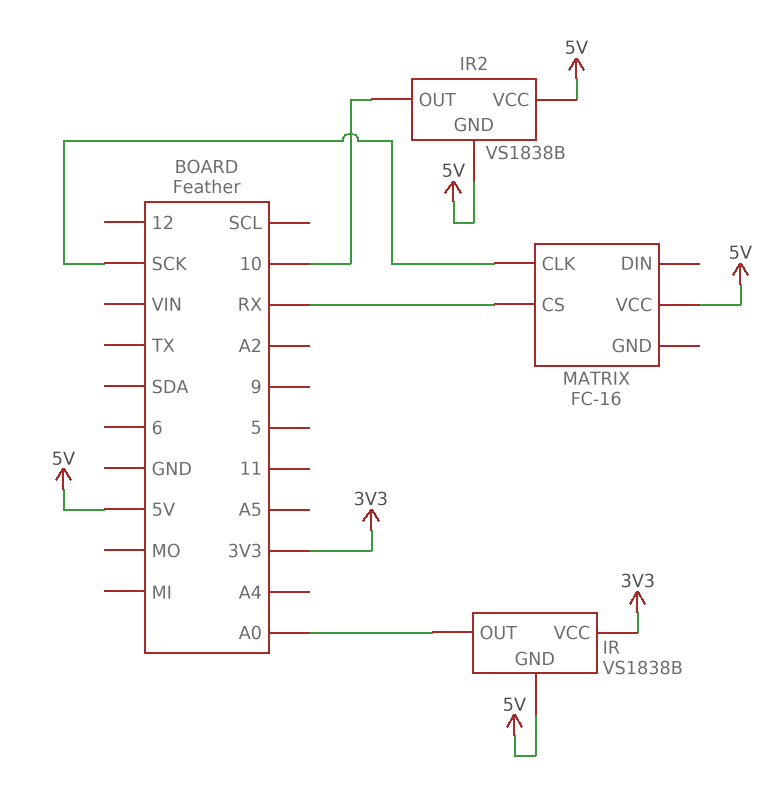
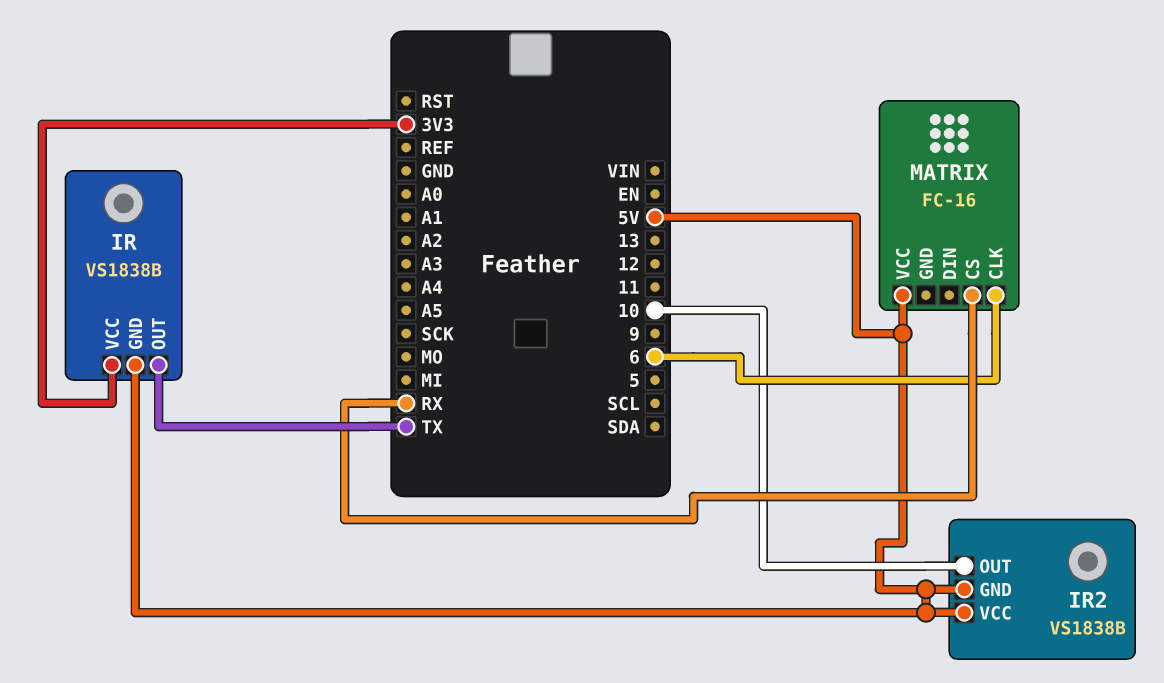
IR pin OUT: A0 -> TX
MATRIX pin CLK: SCK -> 6

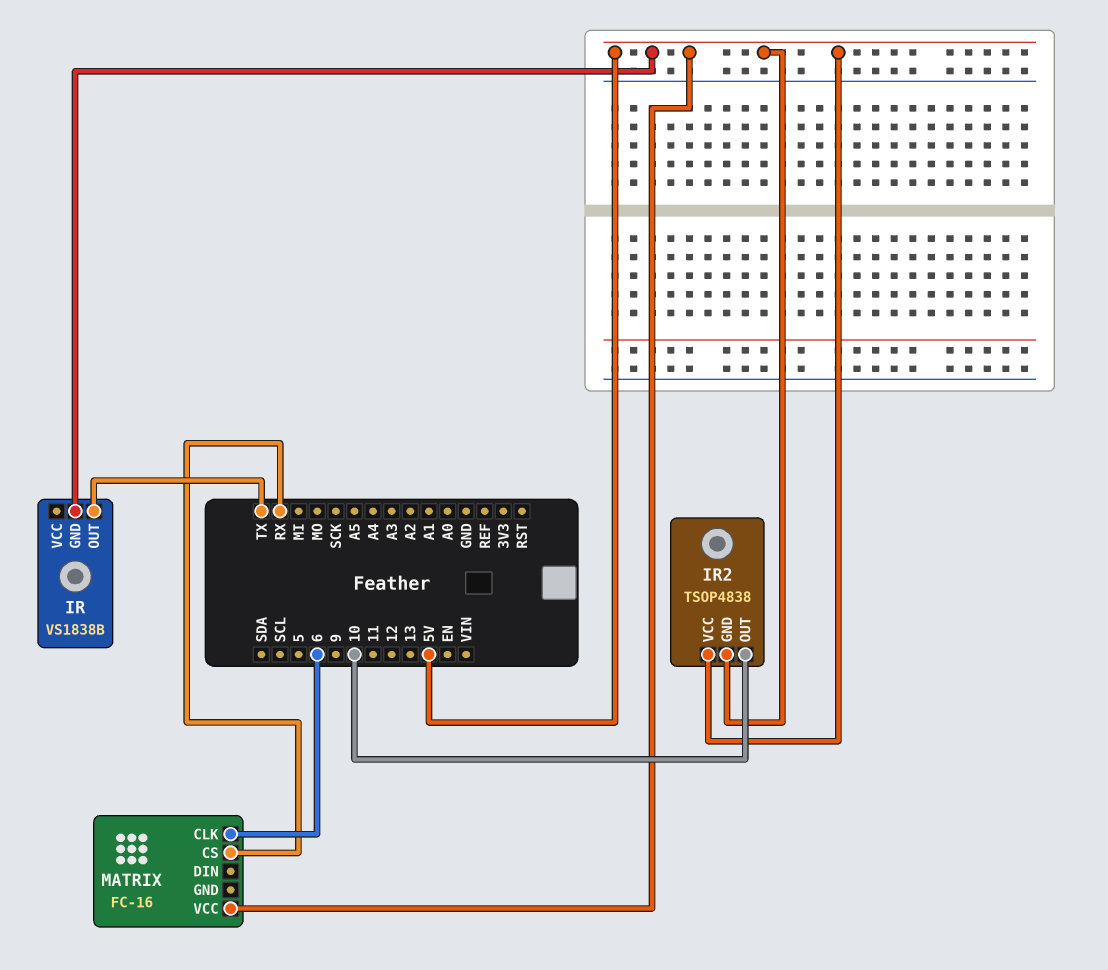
IR pin VCC: 3V3 -> none
IR2: VS1838B -> TSOP4838

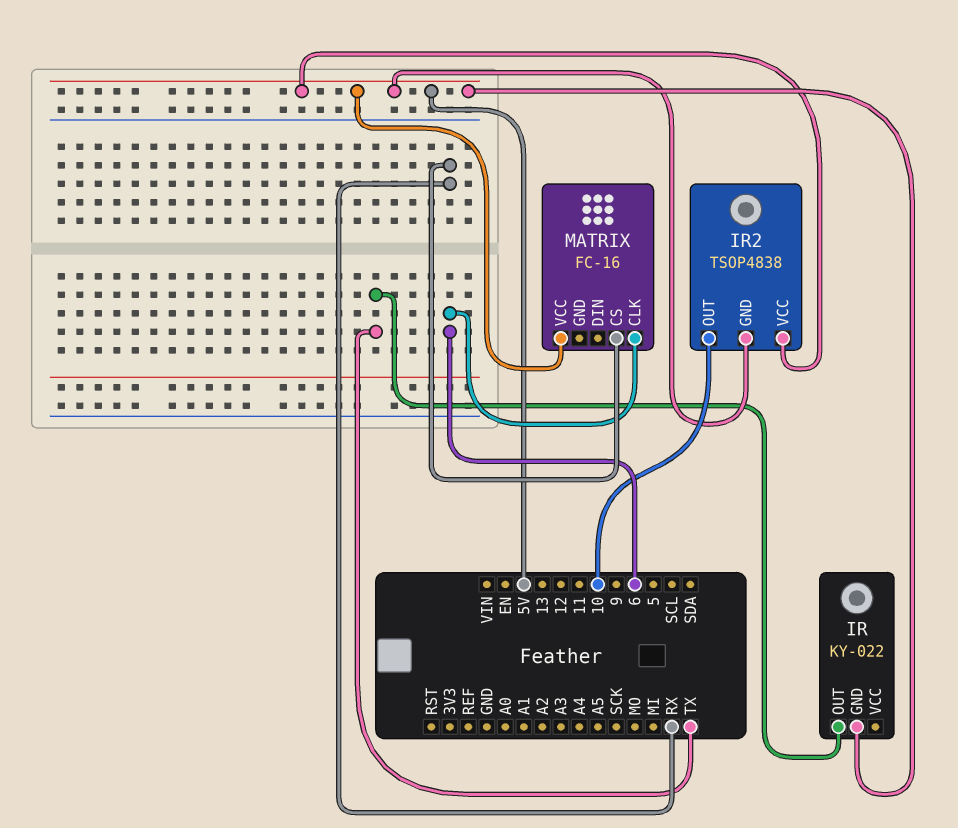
IR: VS1838B -> KY-022

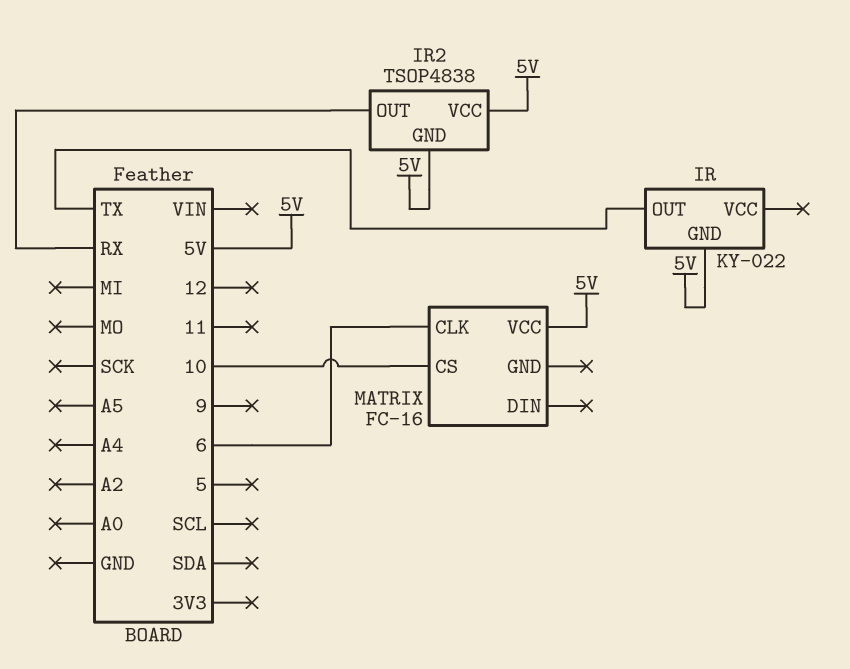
IR2 pin OUT: 10 -> RX
MATRIX pin CS: RX -> 10

